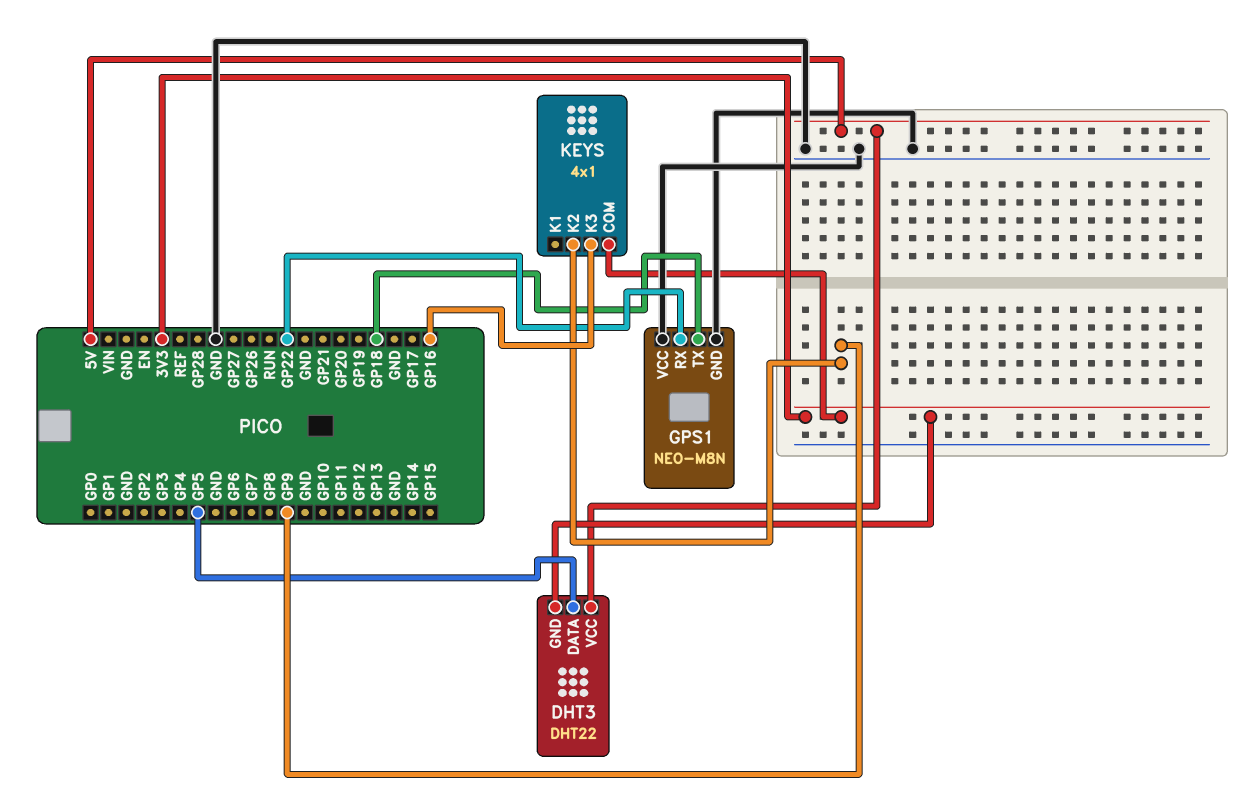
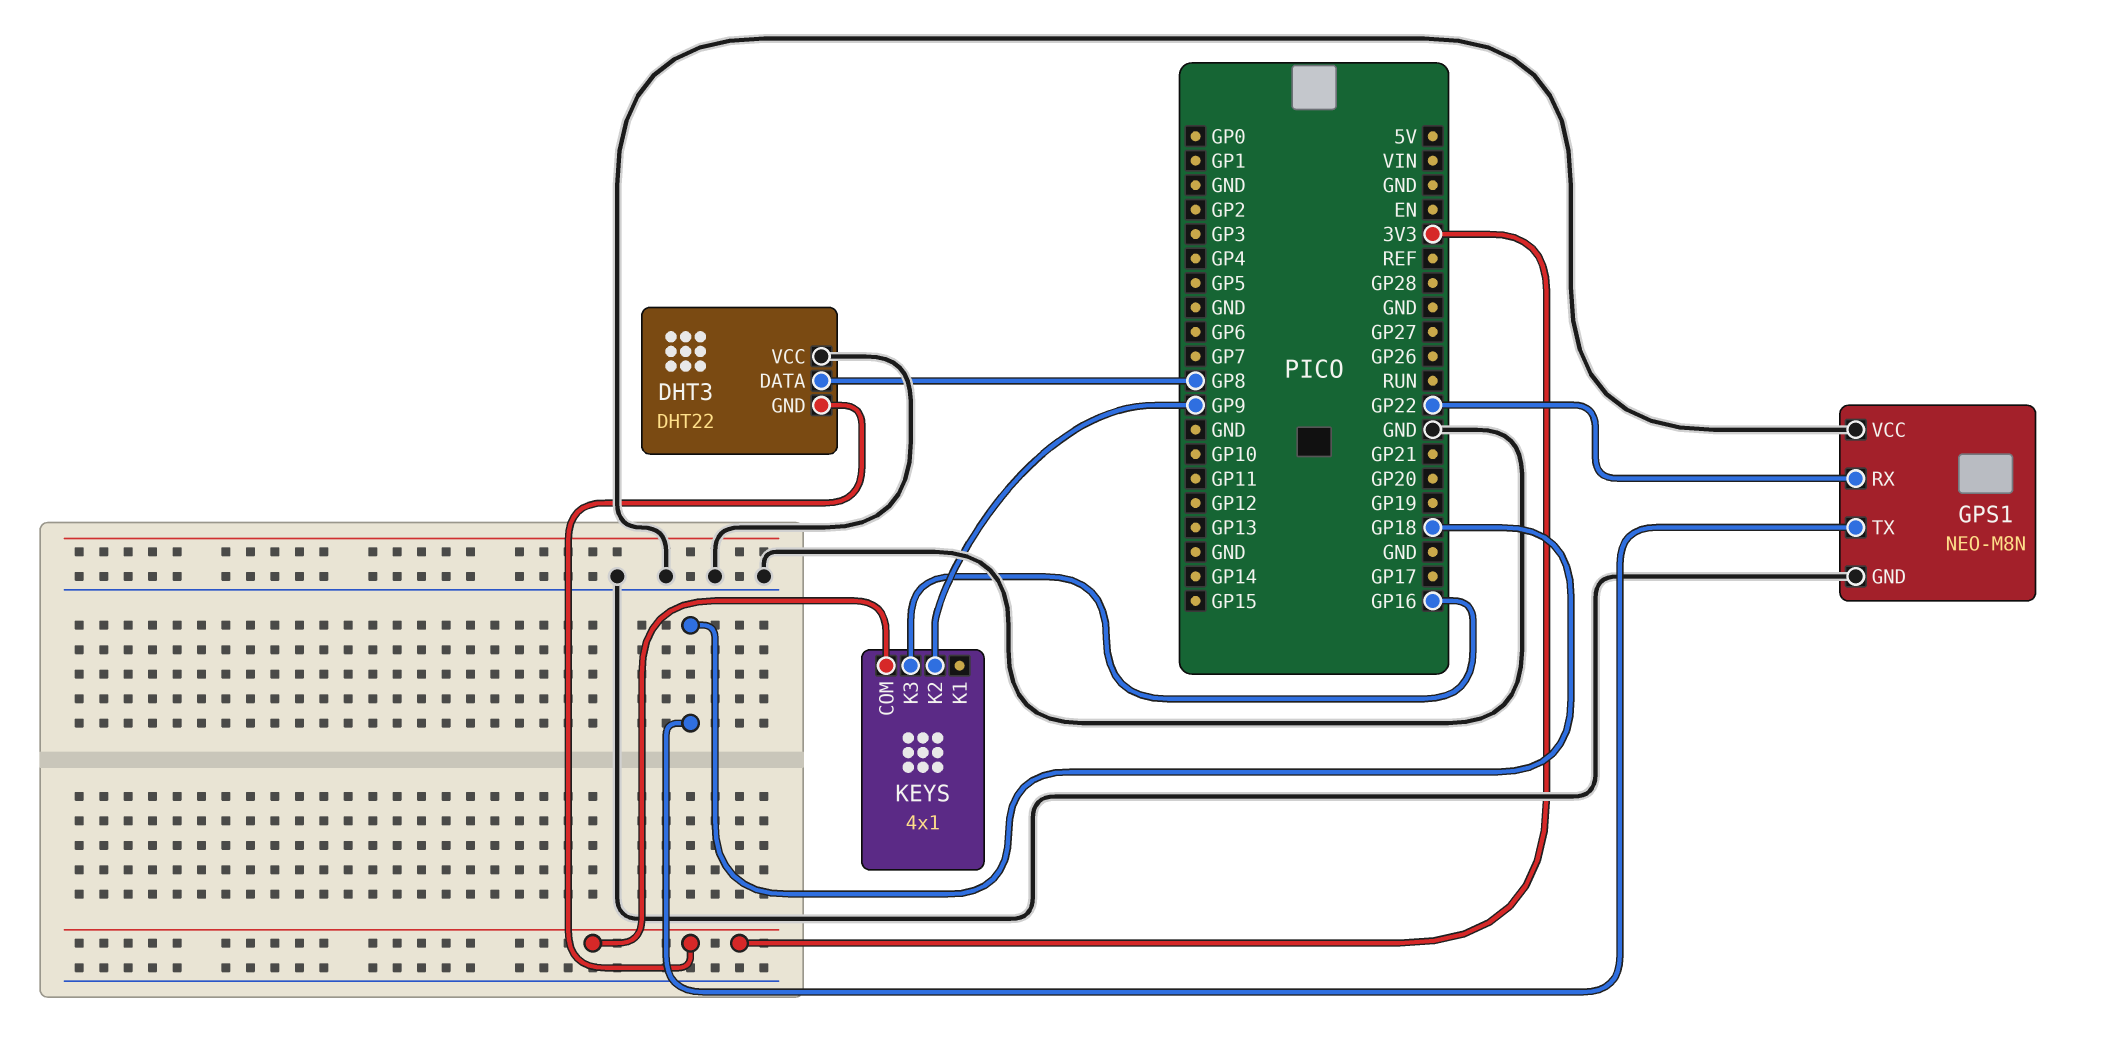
DHT3 pin DATA: GP5 -> GP8
DHT3 pin VCC: 5V -> GND

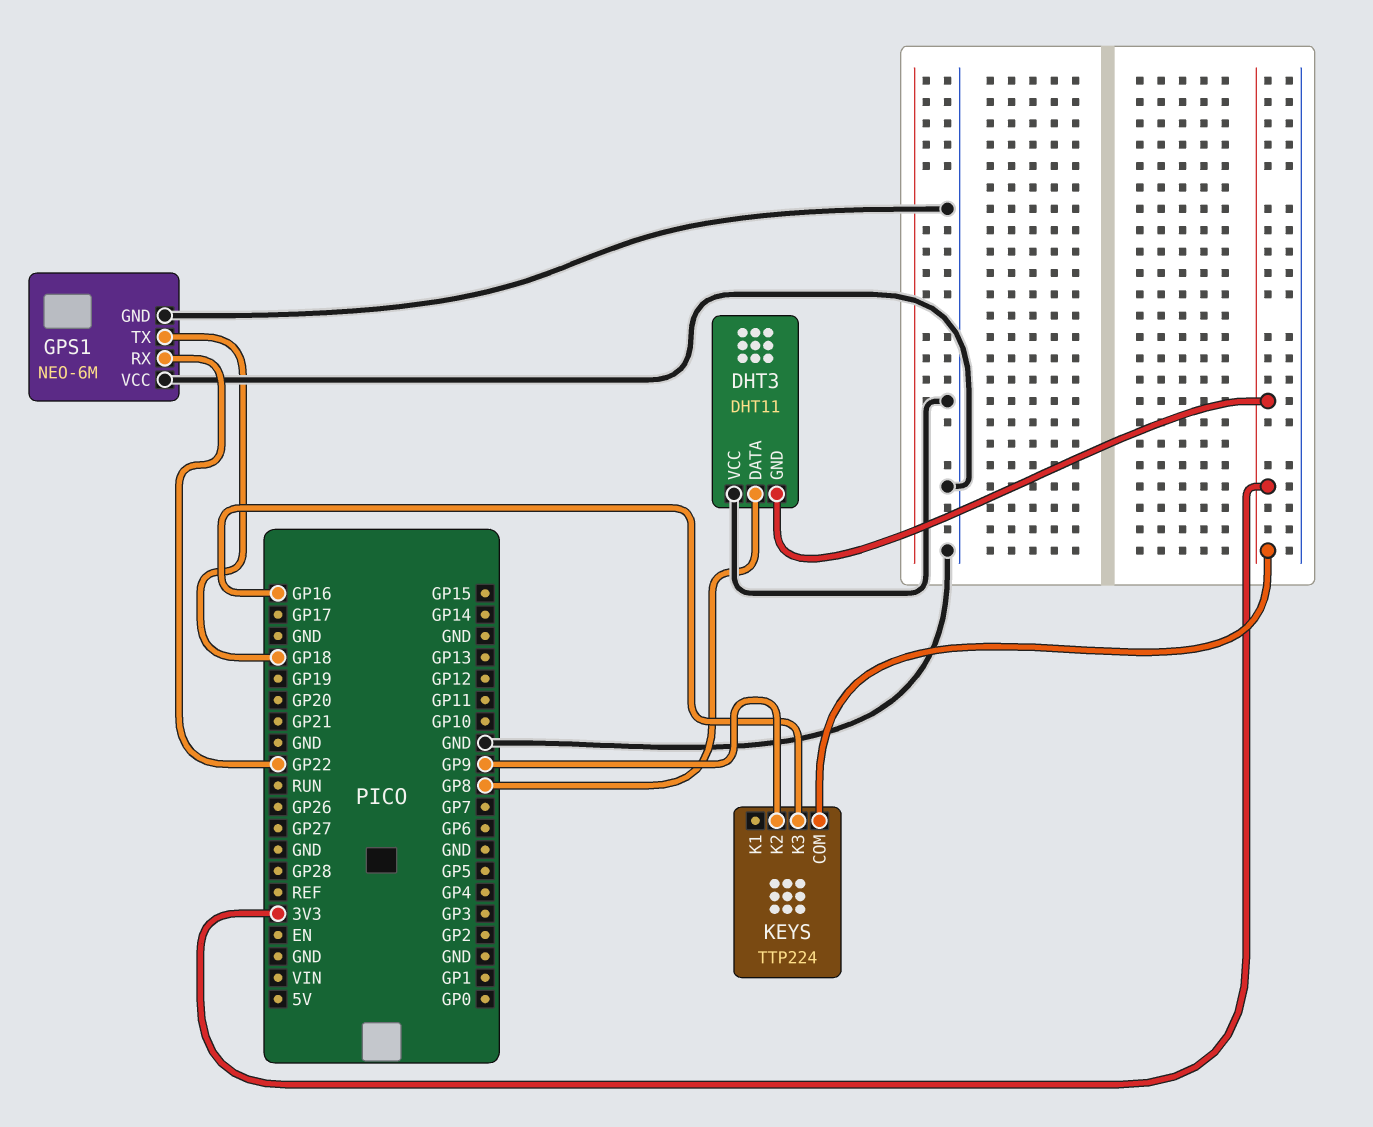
DHT3: DHT22 -> DHT11
GPS1: NEO-M8N -> NEO-6M
KEYS: 4x1 -> TTP224

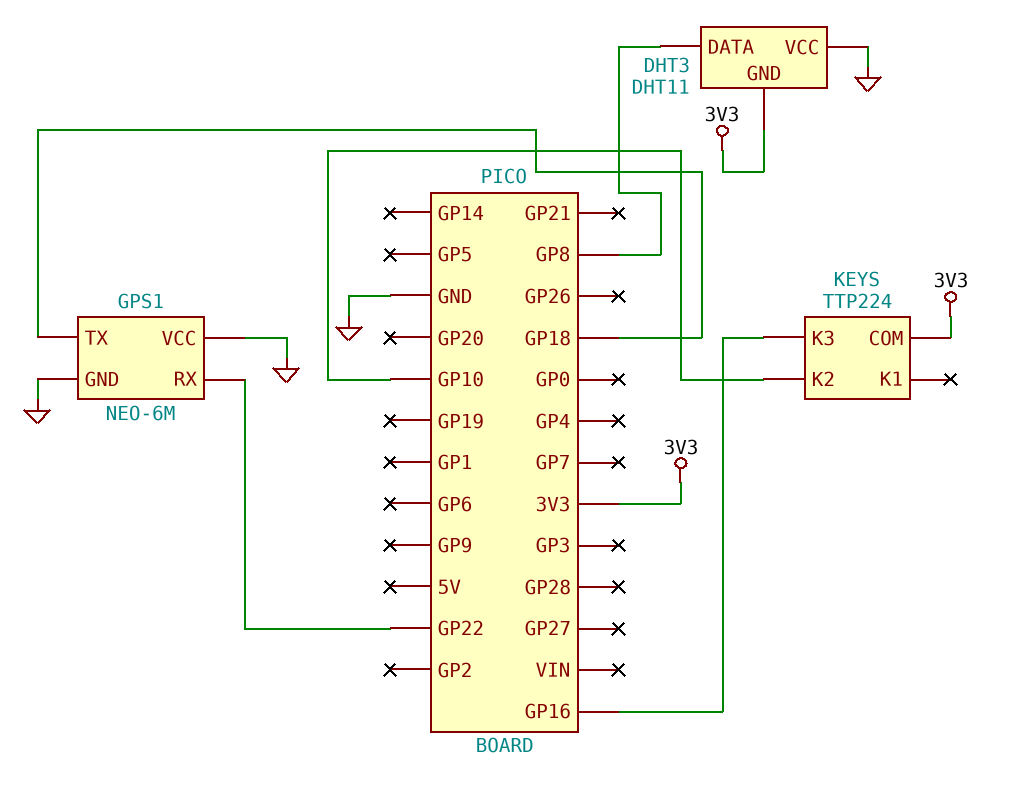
KEYS pin K2: GP9 -> GP10

